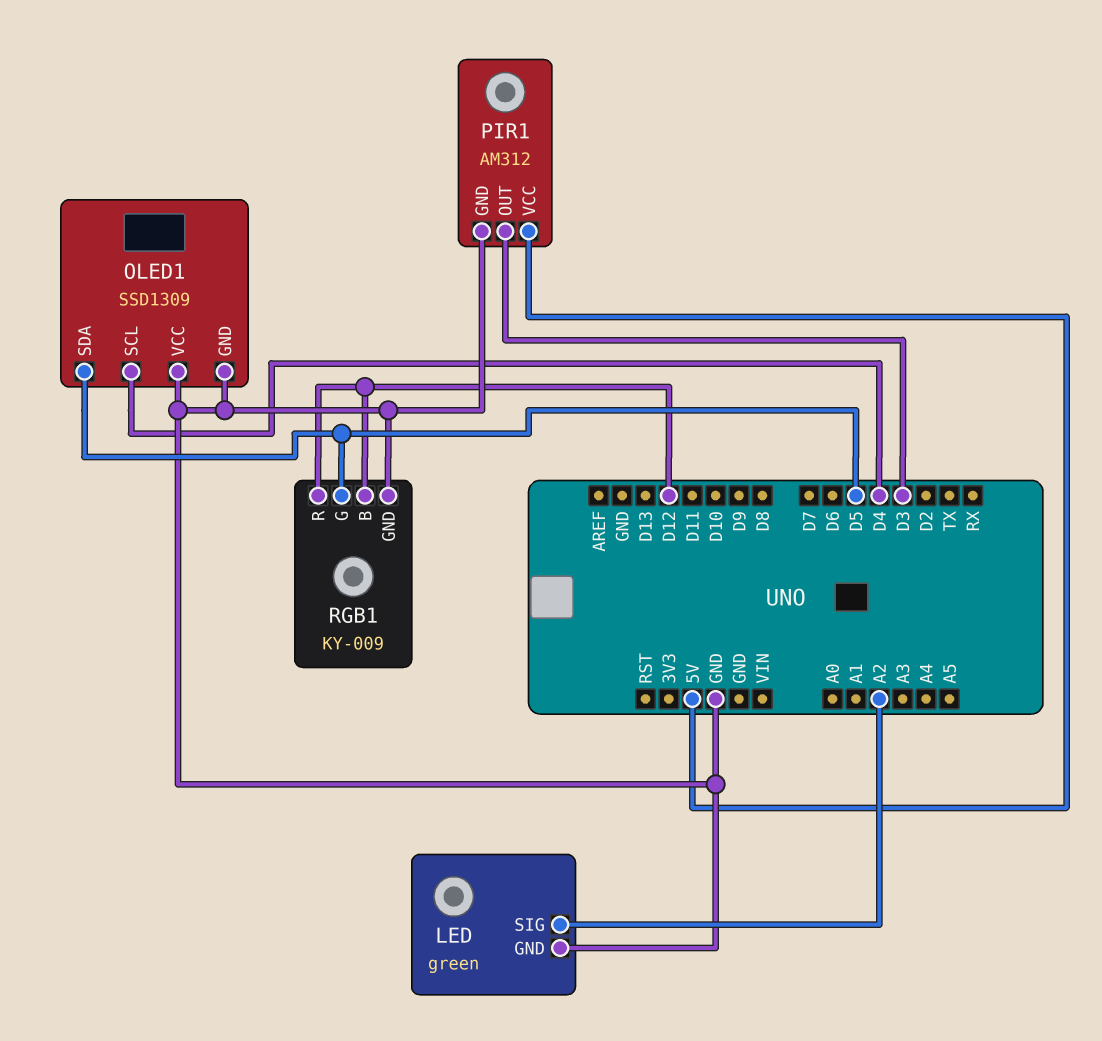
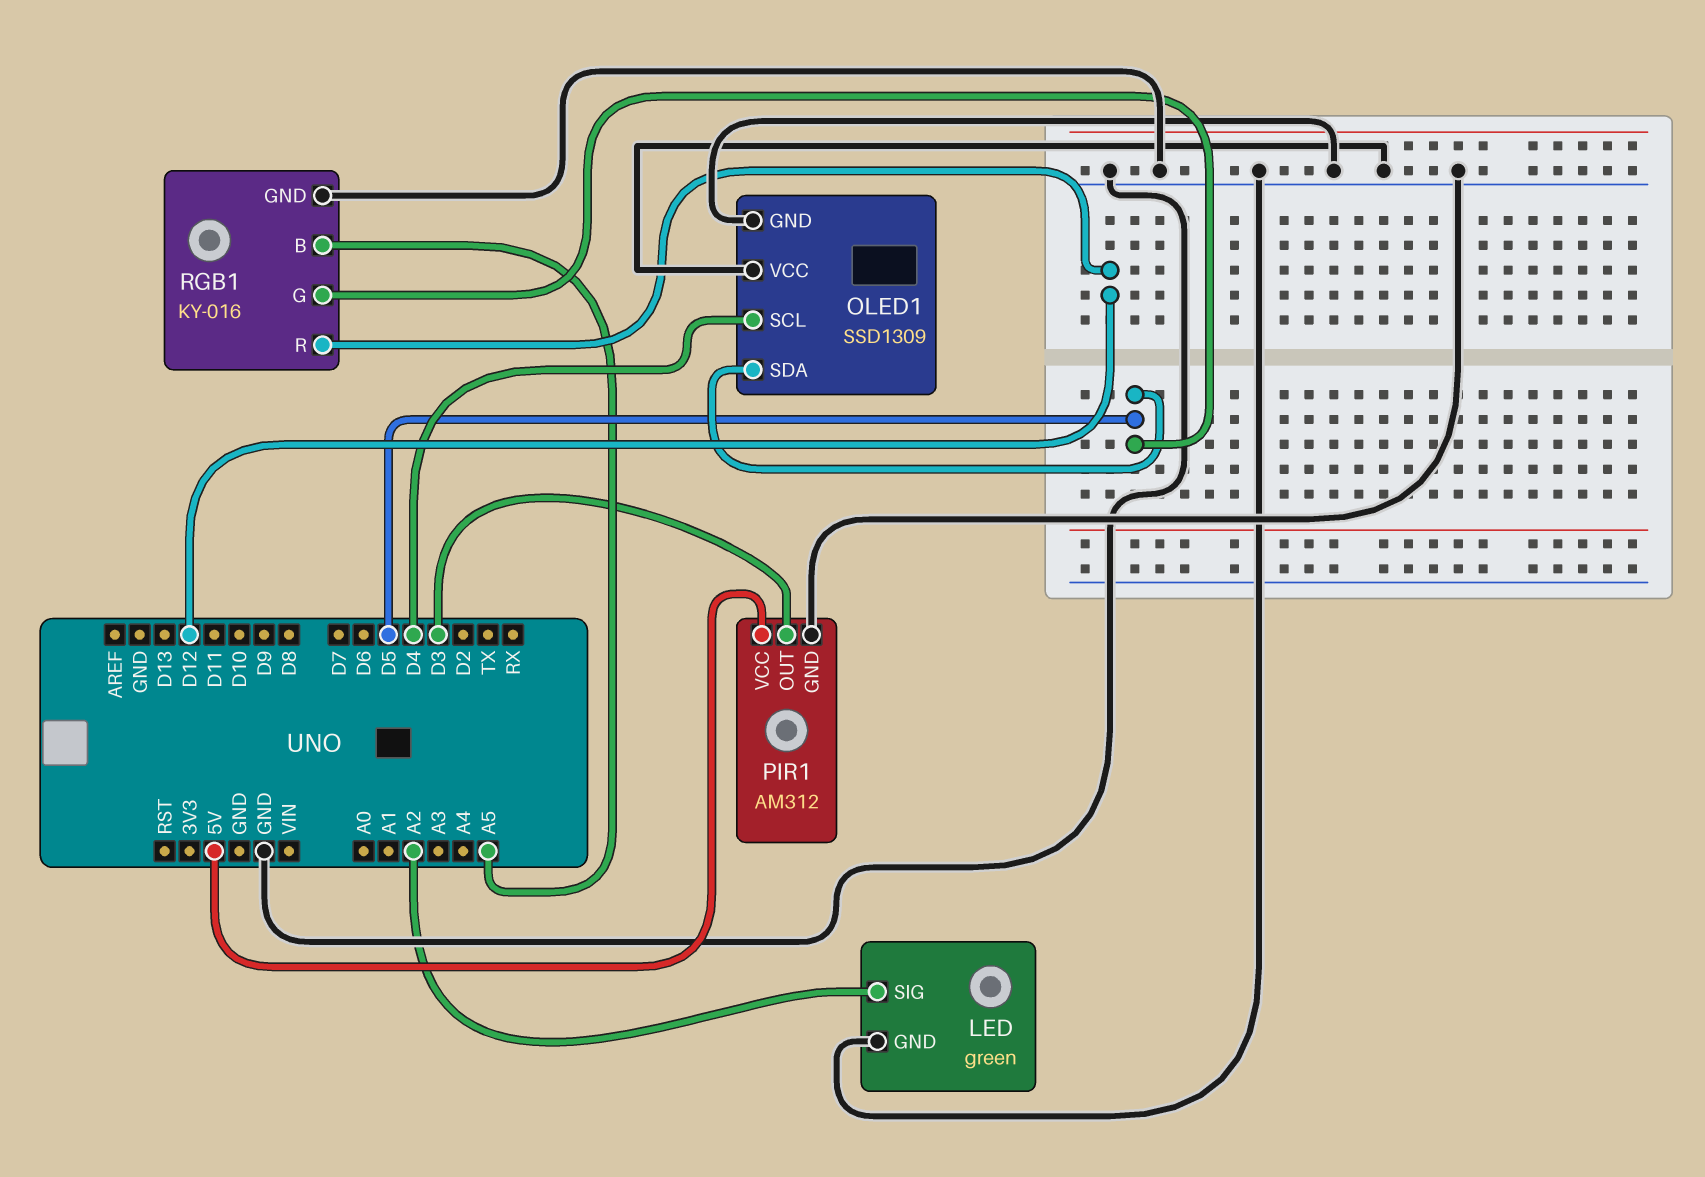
RGB1: KY-009 -> KY-016
RGB1 pin B: D12 -> A5

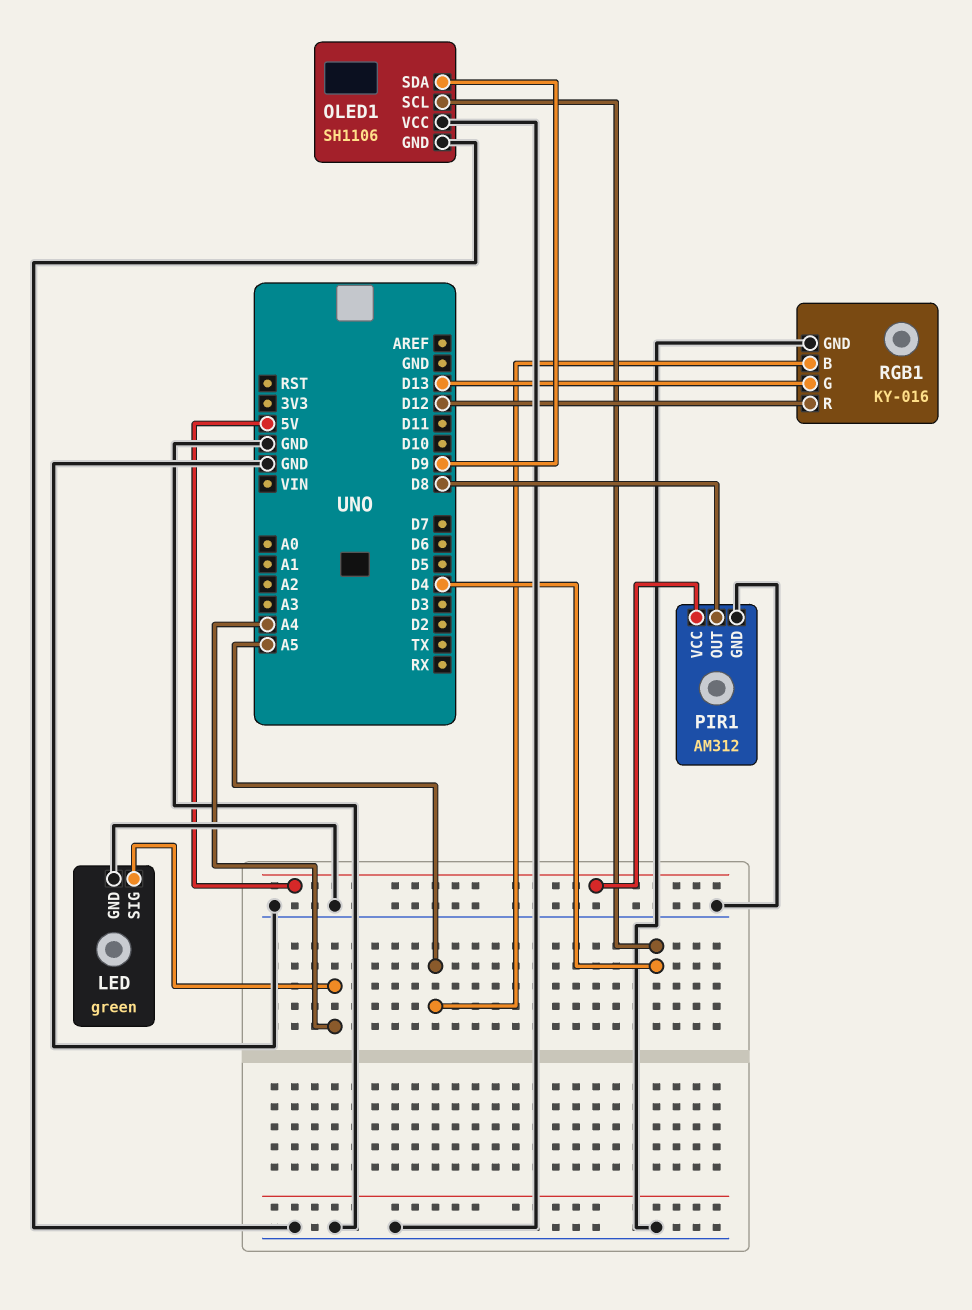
LED pin SIG: A2 -> A4
OLED1: SSD1309 -> SH1106
OLED1 pin SDA: D5 -> D9
PIR1 pin OUT: D3 -> D8
RGB1 pin G: D5 -> D13

